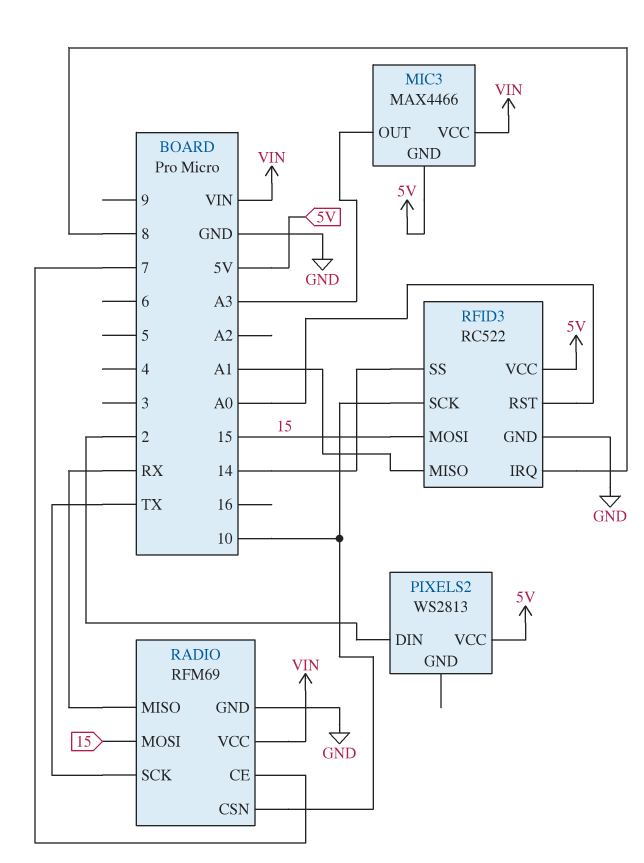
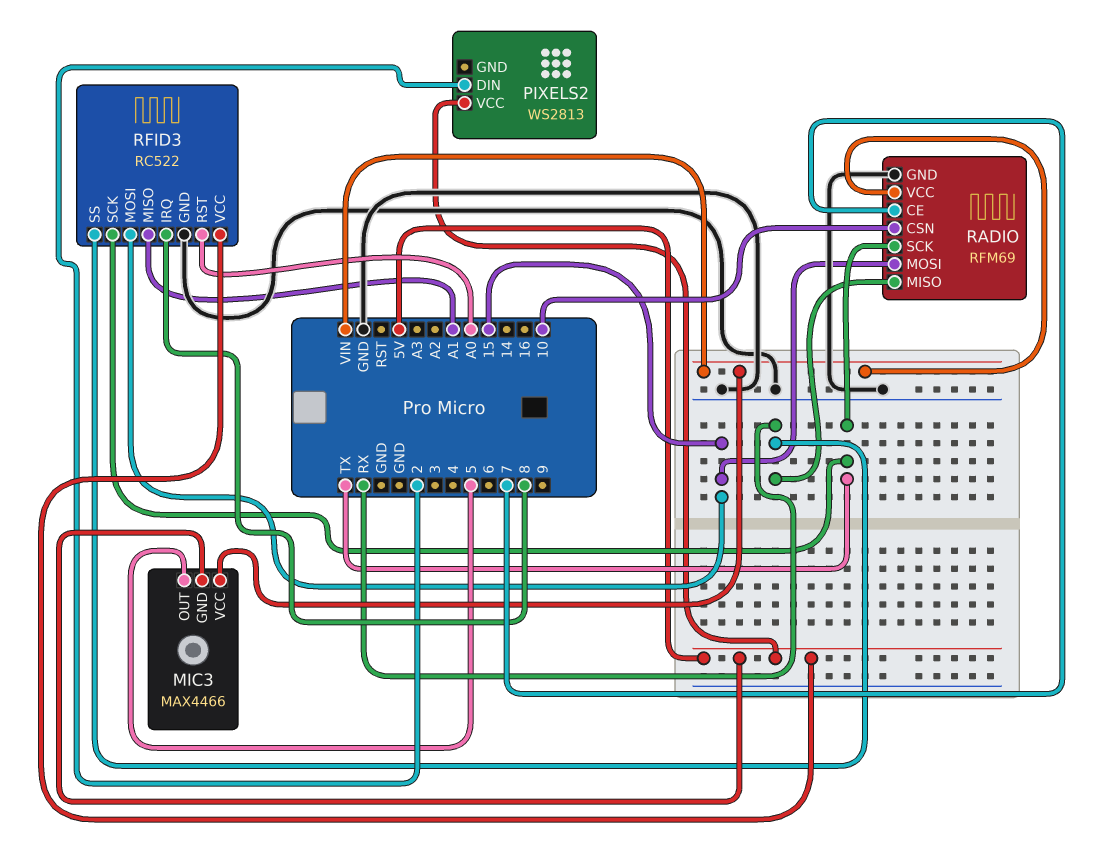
MIC3 pin OUT: A3 -> 5
RFID3 pin SCK: 10 -> TX
RFID3 pin SS: 14 -> RX

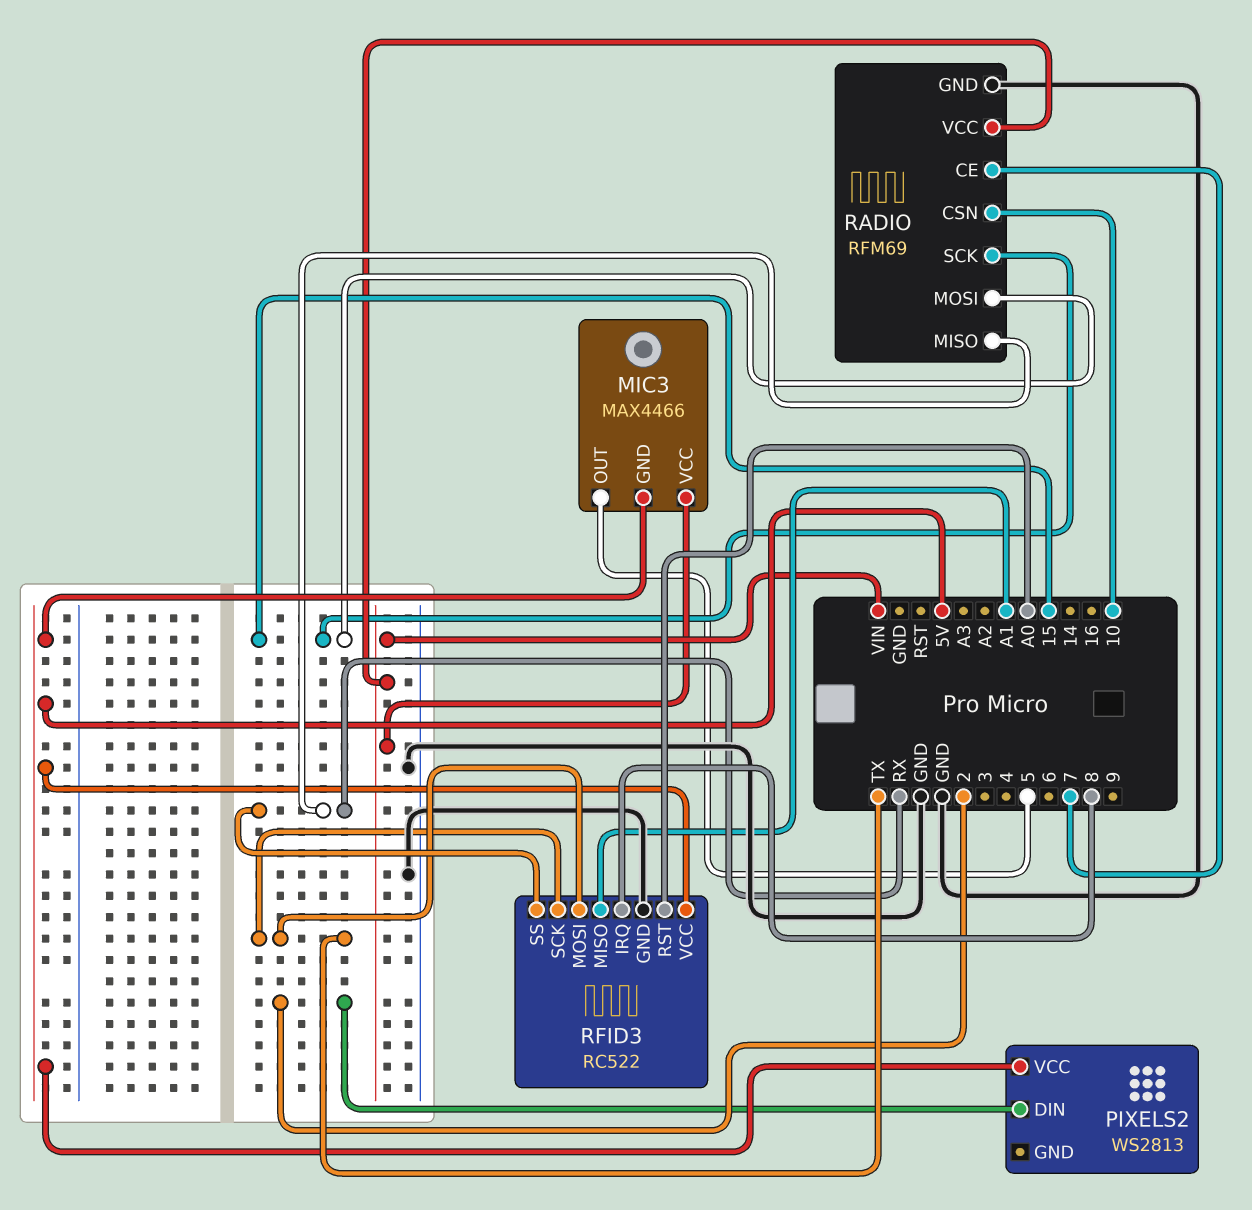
RADIO pin SCK: TX -> 15
RFID3 pin MOSI: 15 -> TX

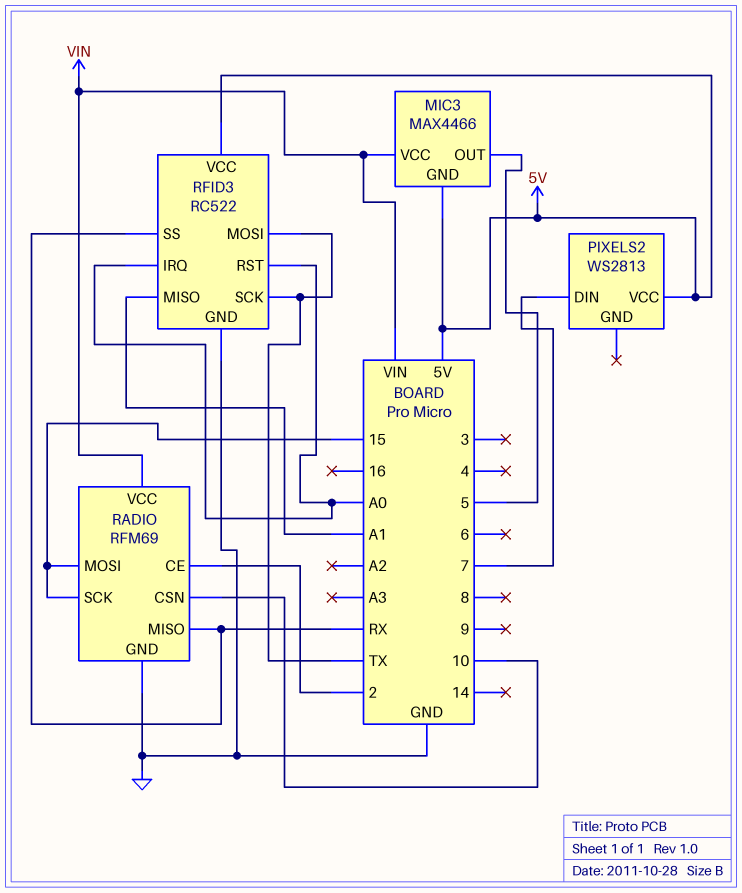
PIXELS2 pin DIN: 2 -> 7
RADIO pin CE: 7 -> 2
RFID3 pin IRQ: 8 -> A0

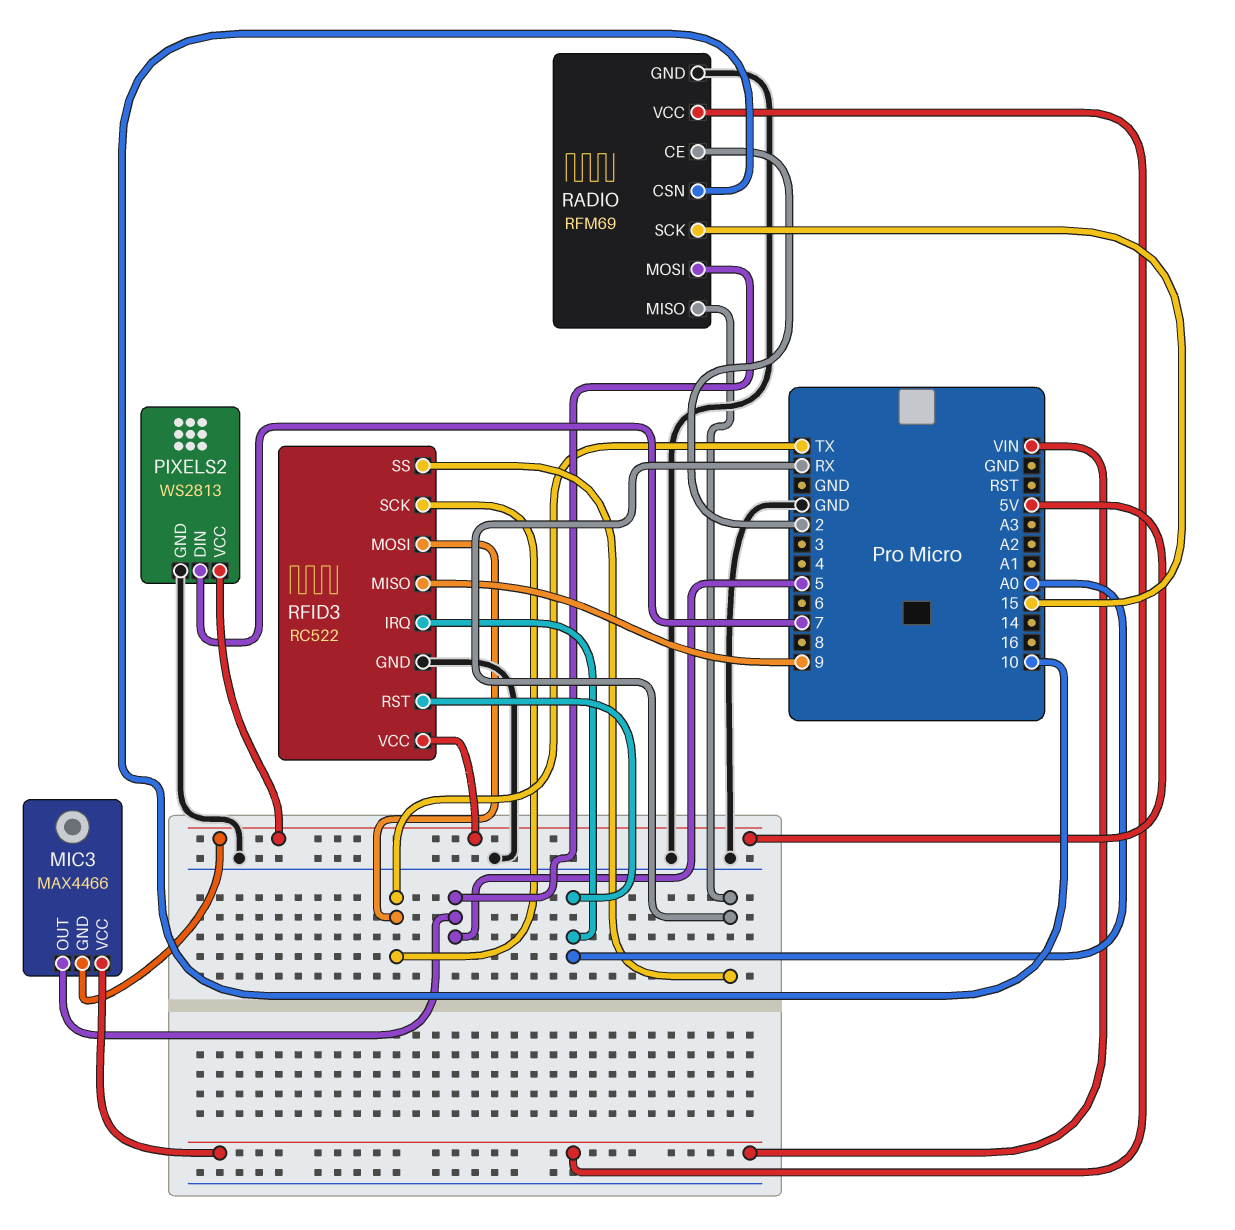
PIXELS2 pin GND: none -> GND
RADIO pin MOSI: 15 -> 5
RFID3 pin MISO: A1 -> 9

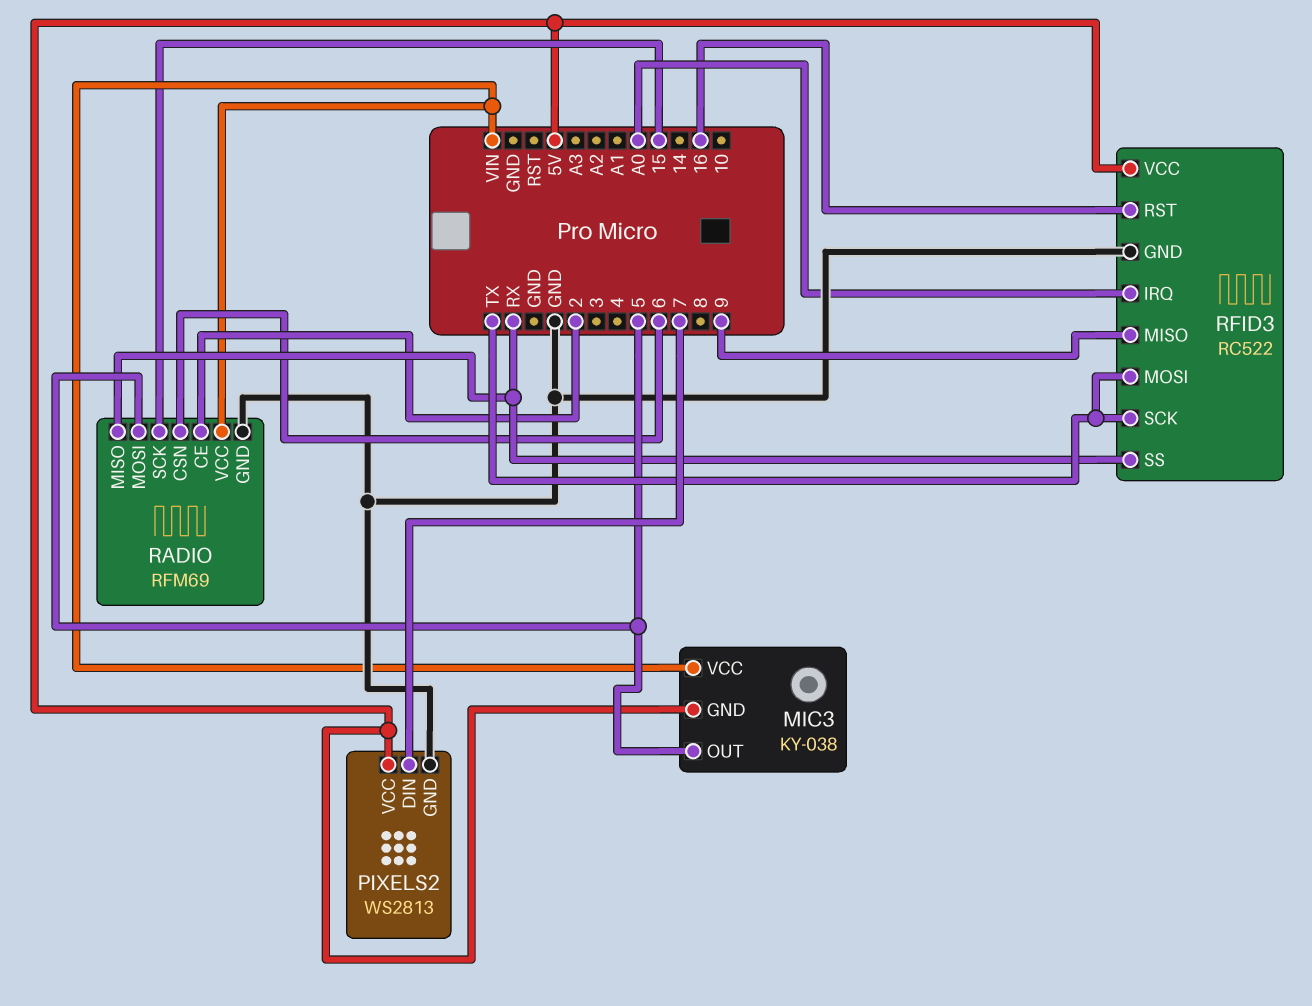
MIC3: MAX4466 -> KY-038
RADIO pin CSN: 10 -> 6
RFID3 pin RST: A0 -> 16

